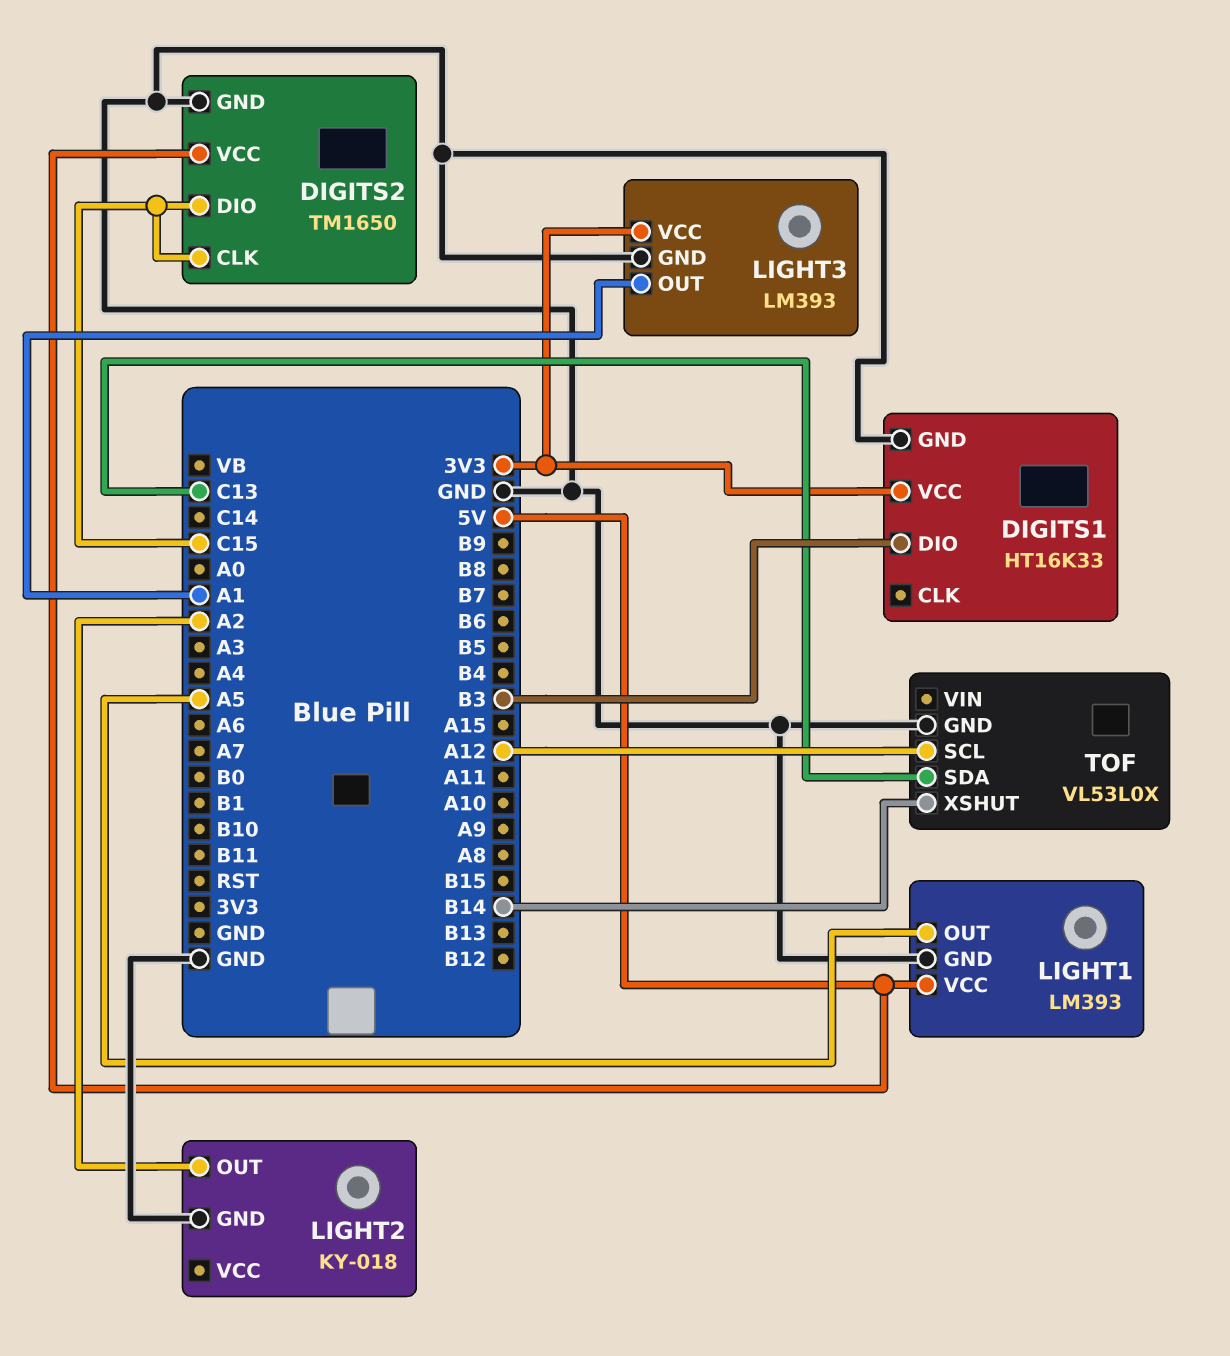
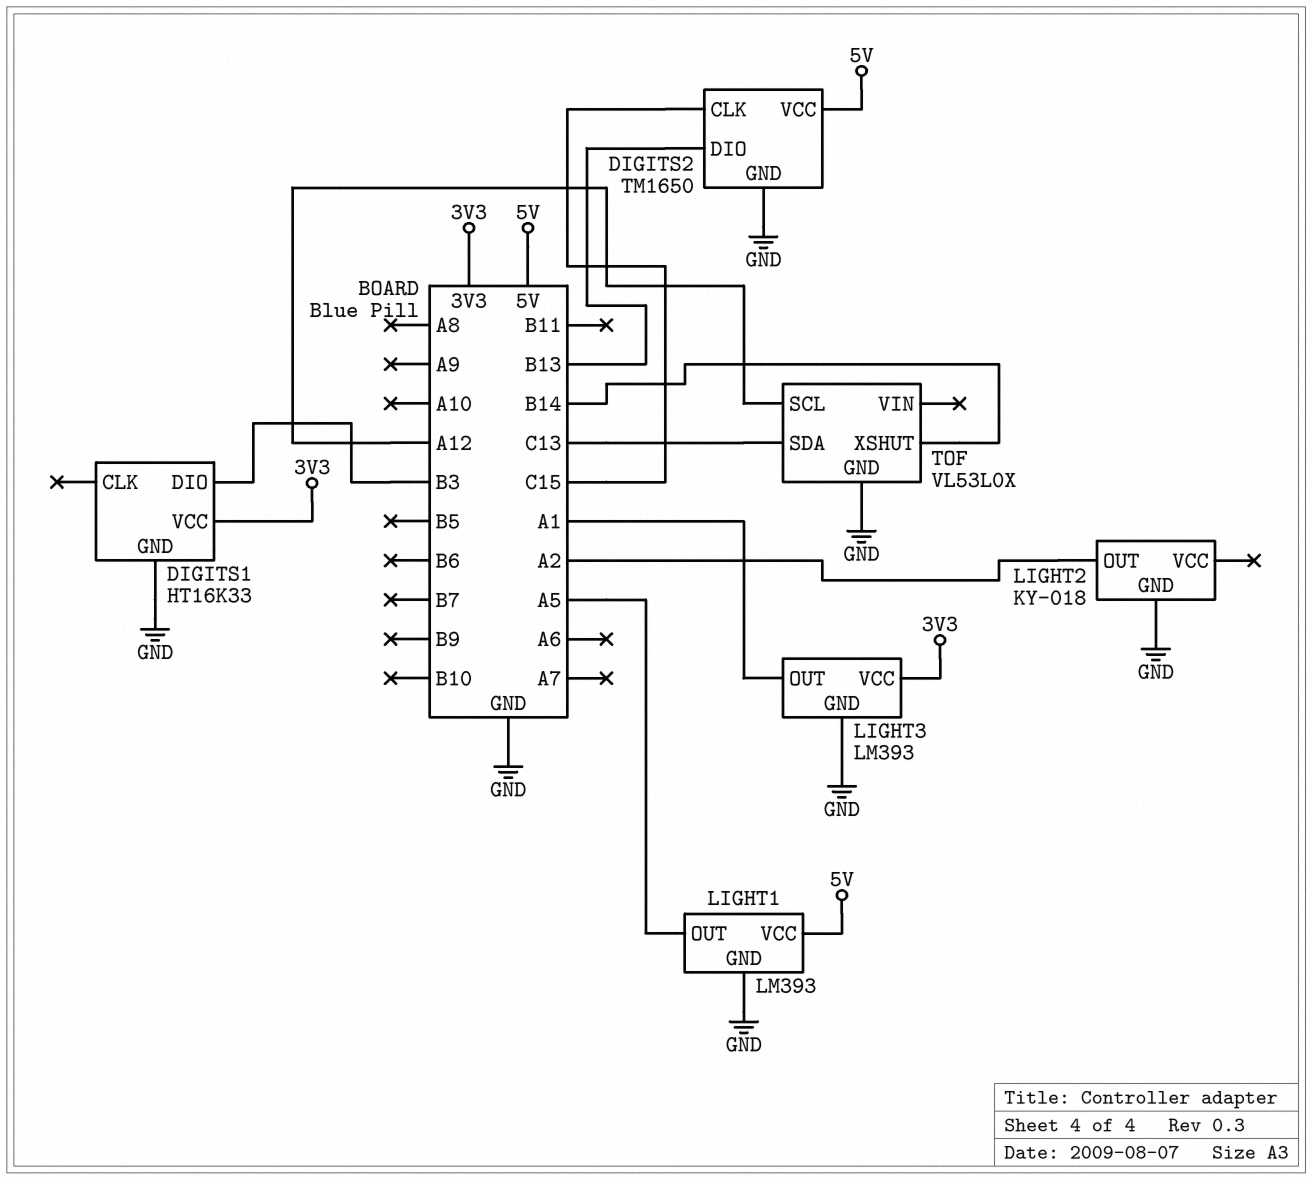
DIGITS2 pin DIO: C15 -> B13

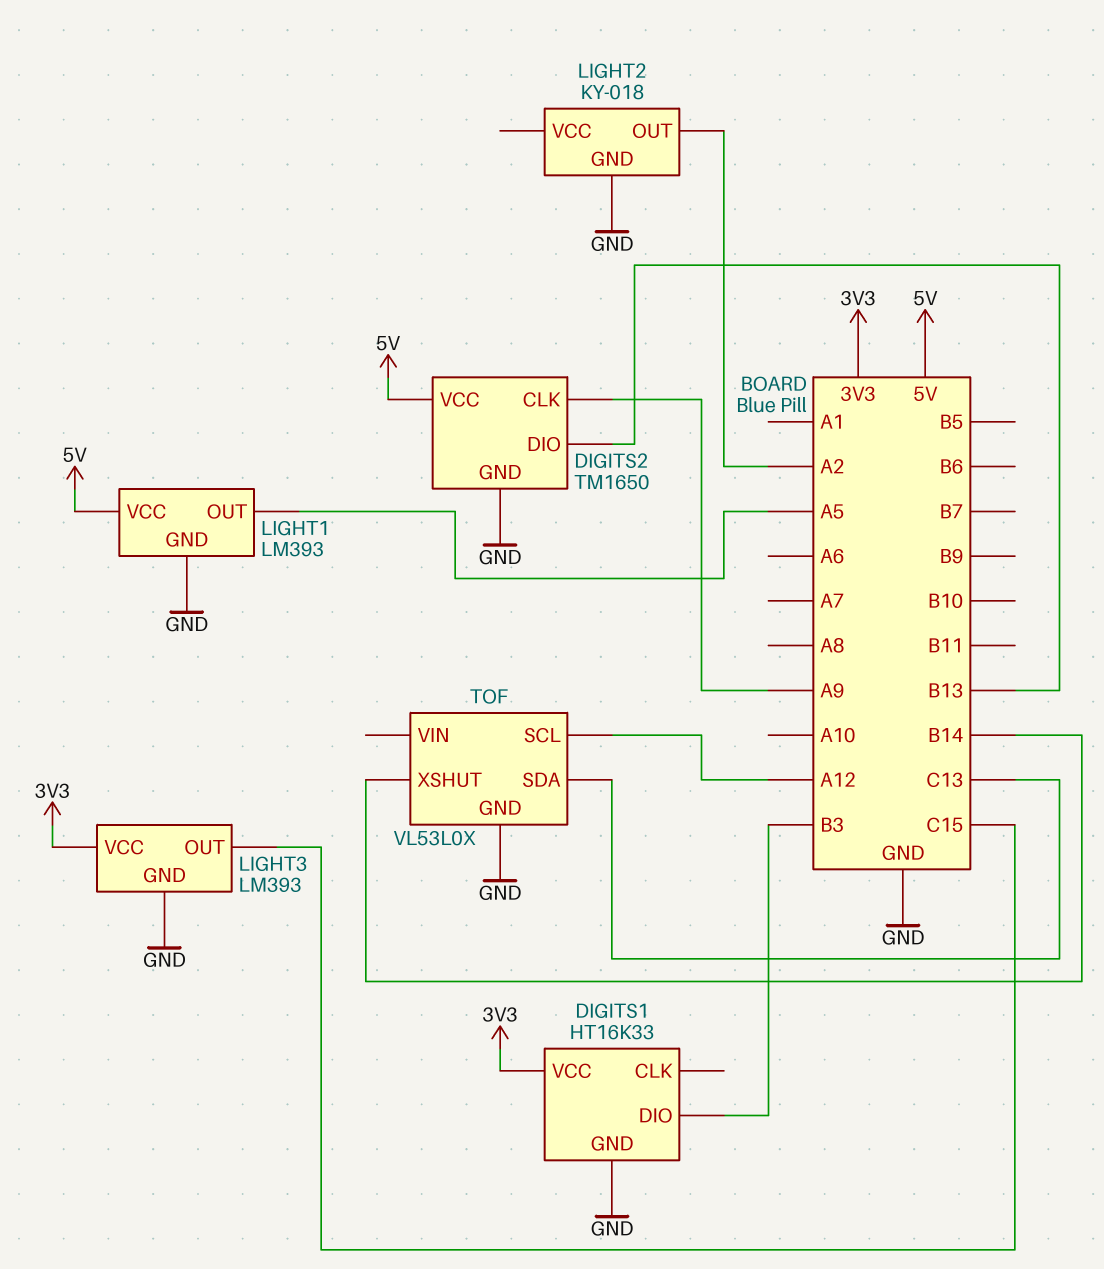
DIGITS2 pin CLK: C15 -> A9
LIGHT3 pin OUT: A1 -> C15

